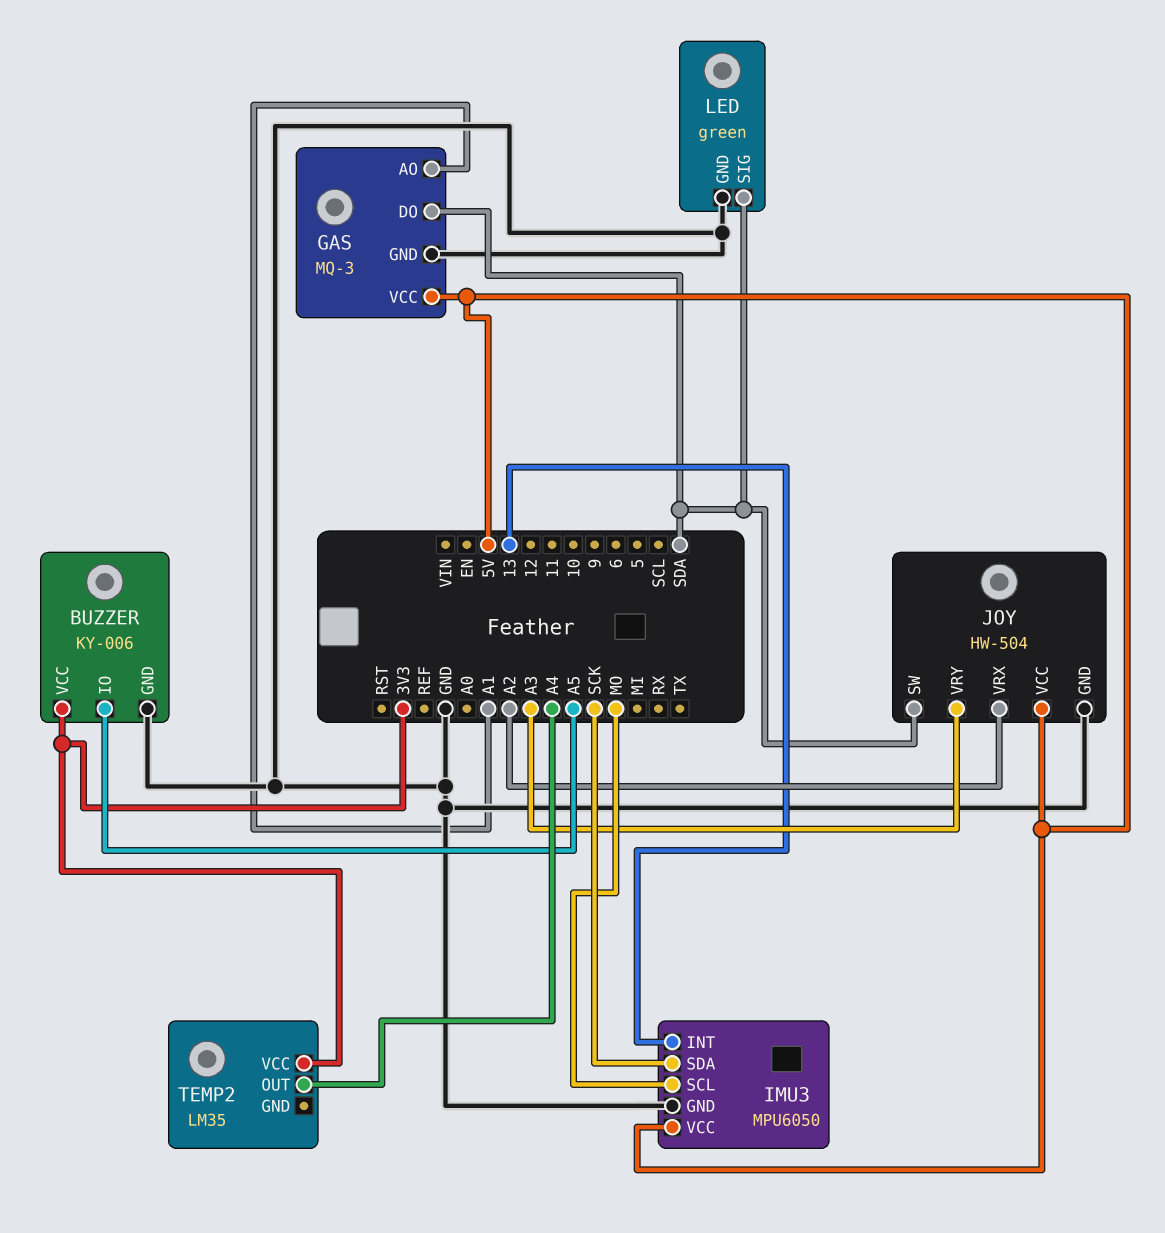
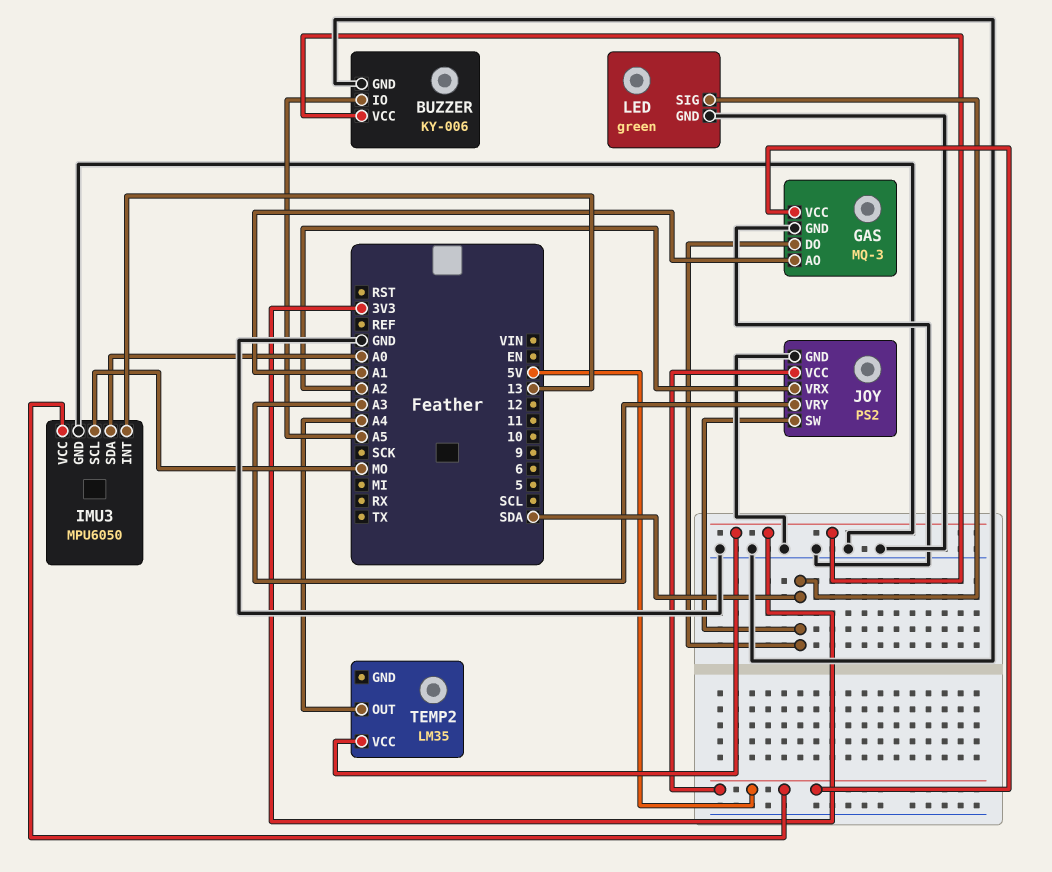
IMU3 pin SDA: SCK -> A0
JOY: HW-504 -> PS2

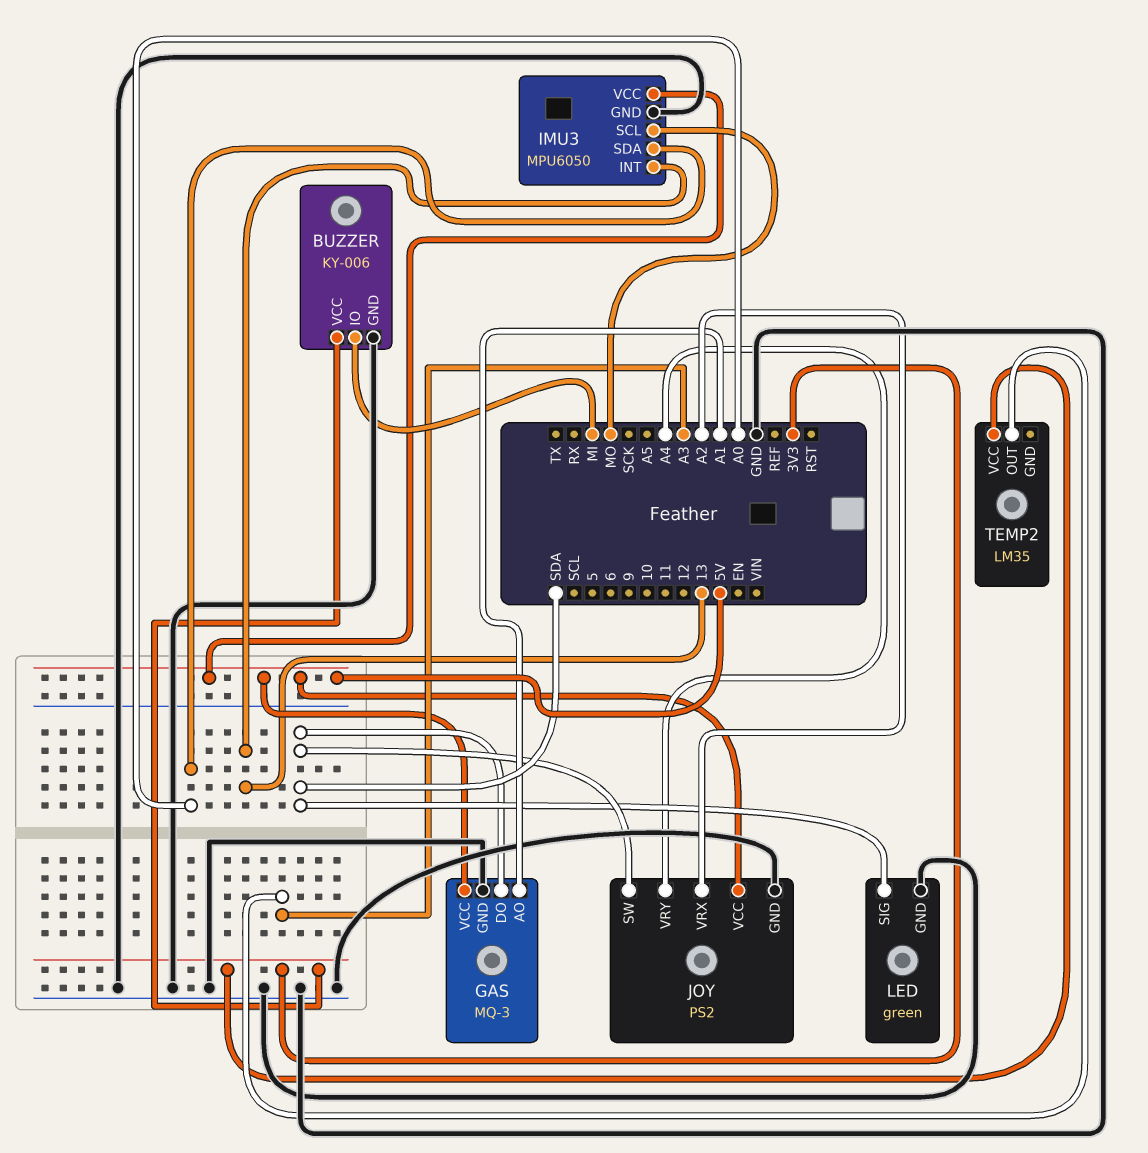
BUZZER pin IO: A5 -> MI
JOY pin VRY: A3 -> A4
TEMP2 pin OUT: A4 -> A3

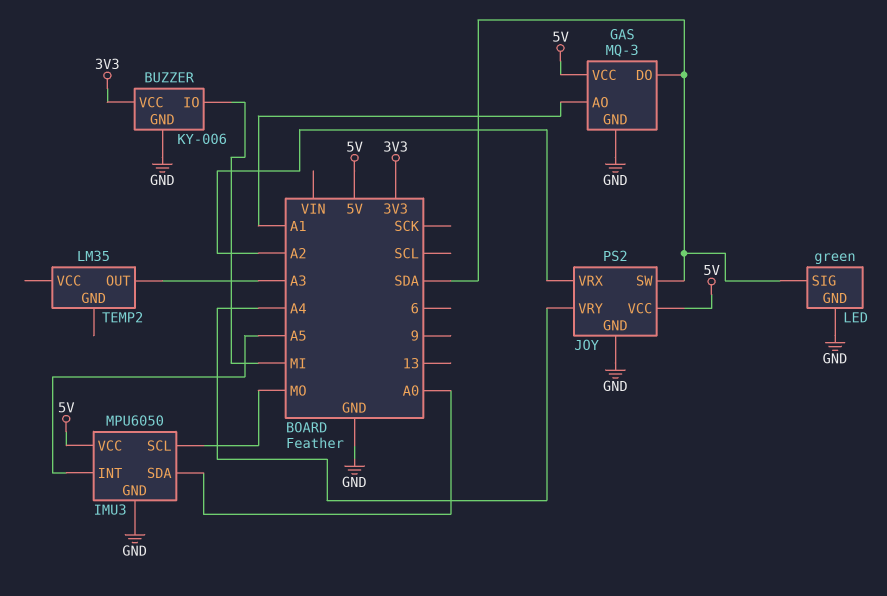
IMU3 pin INT: 13 -> A5
TEMP2 pin VCC: 3V3 -> none

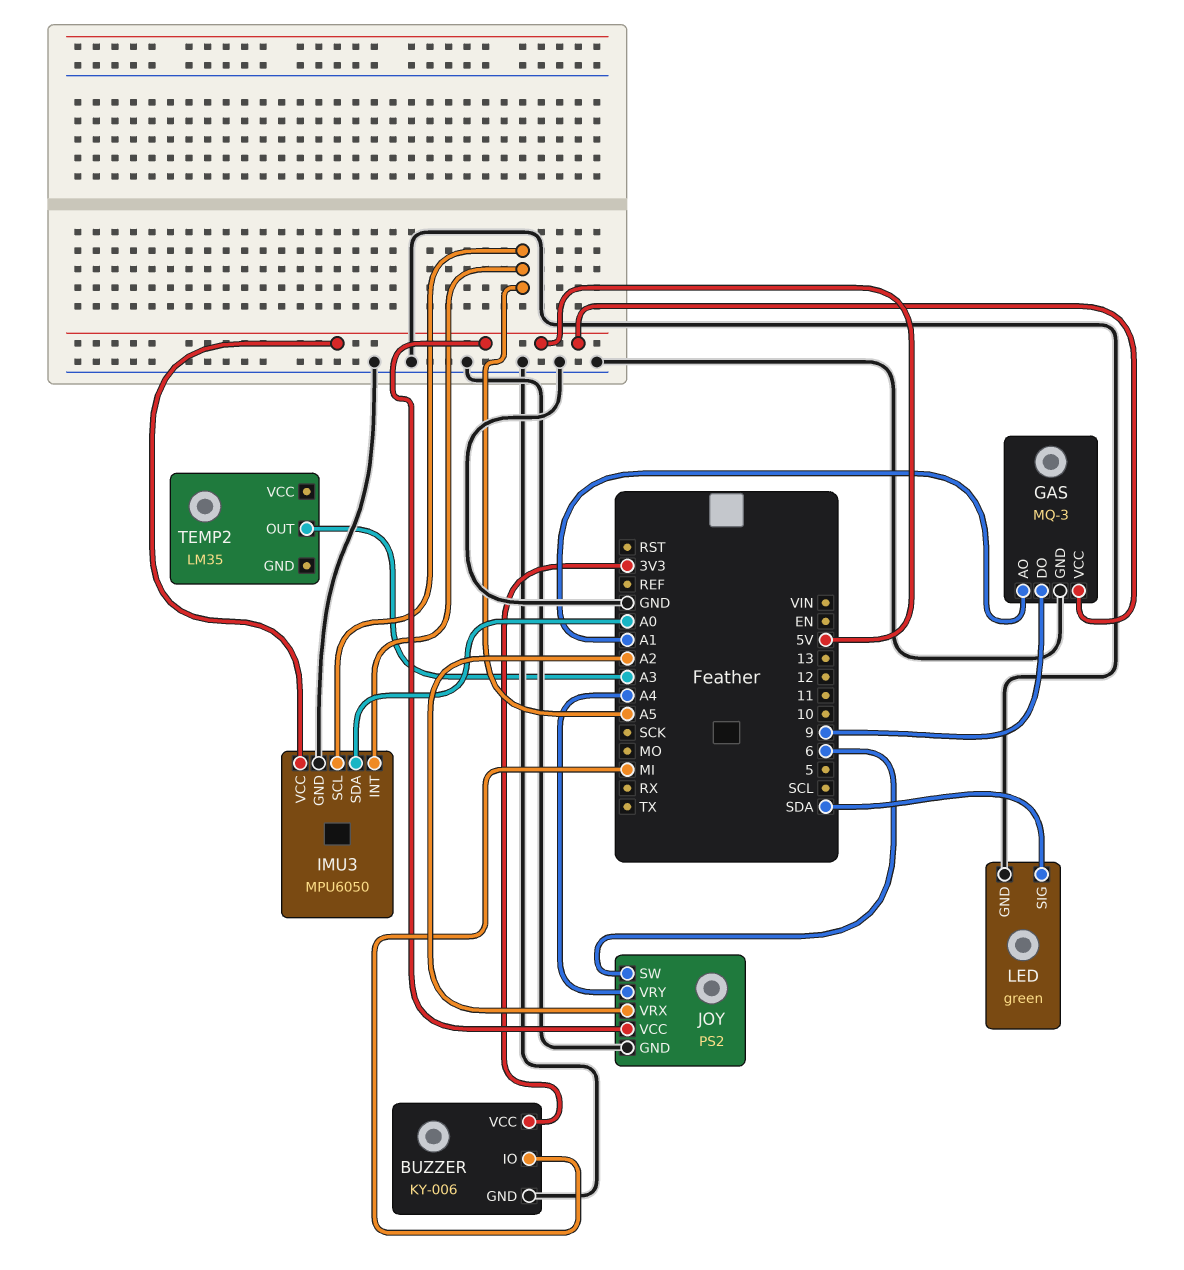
GAS pin DO: SDA -> 9
IMU3 pin SCL: MO -> A5
JOY pin SW: SDA -> 6

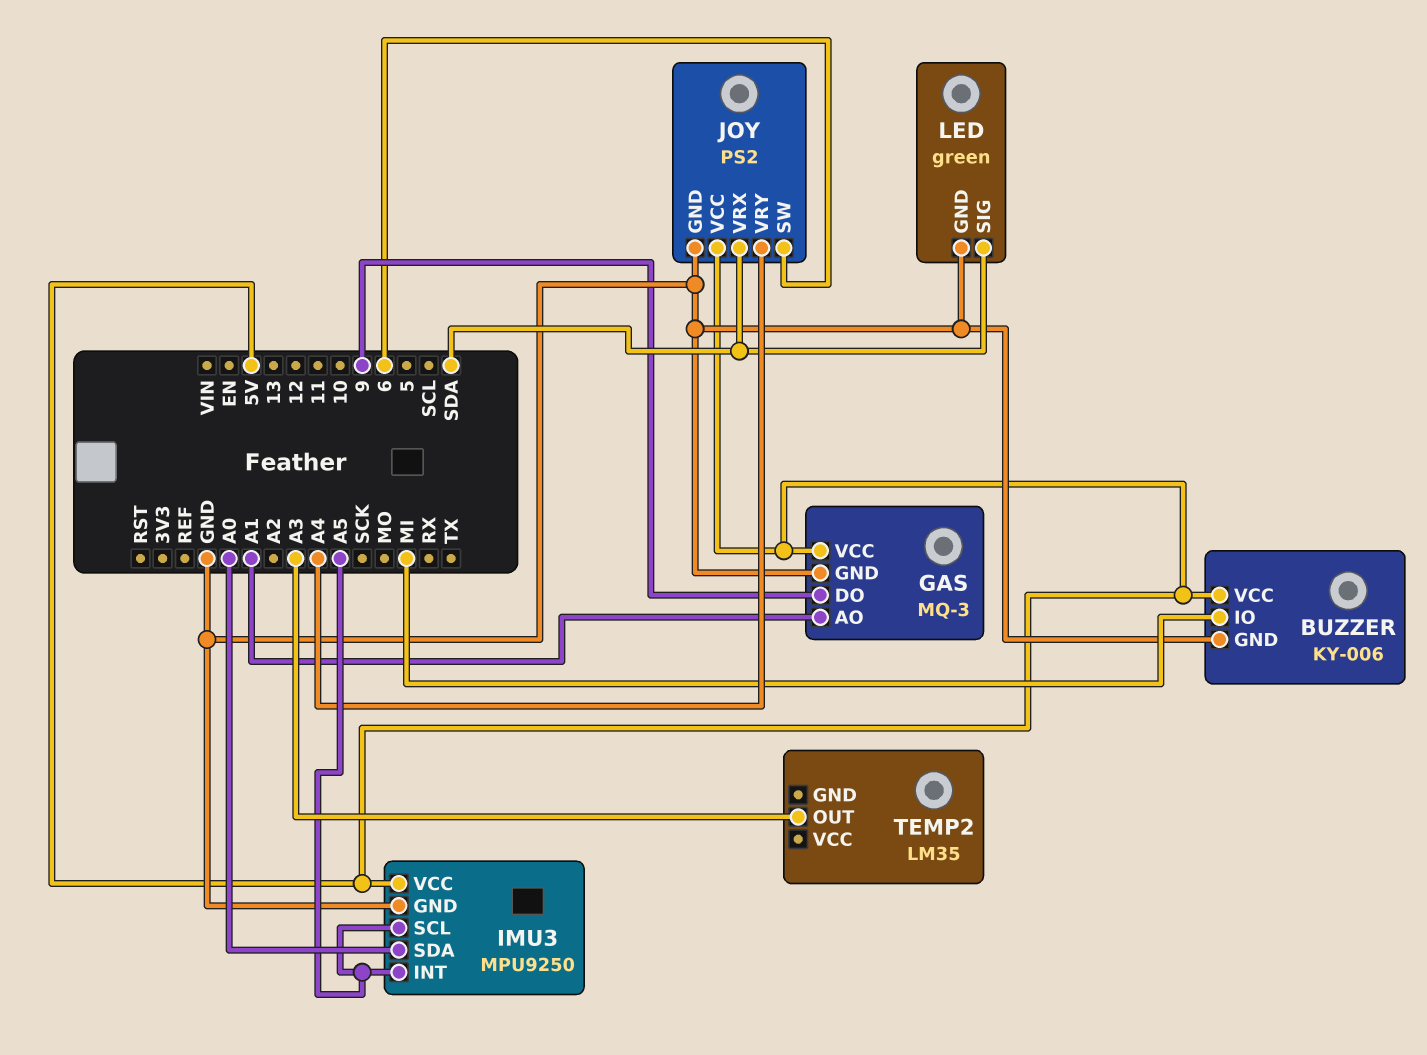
BUZZER pin VCC: 3V3 -> 5V
IMU3: MPU6050 -> MPU9250
JOY pin VRX: A2 -> SDA

